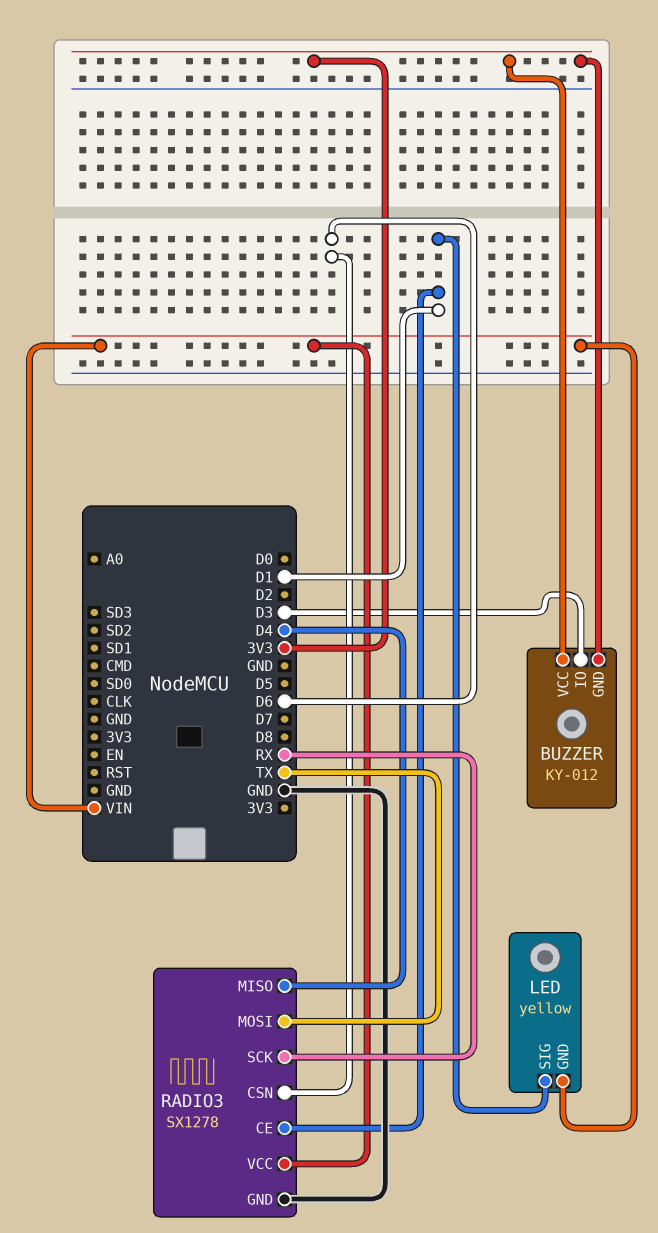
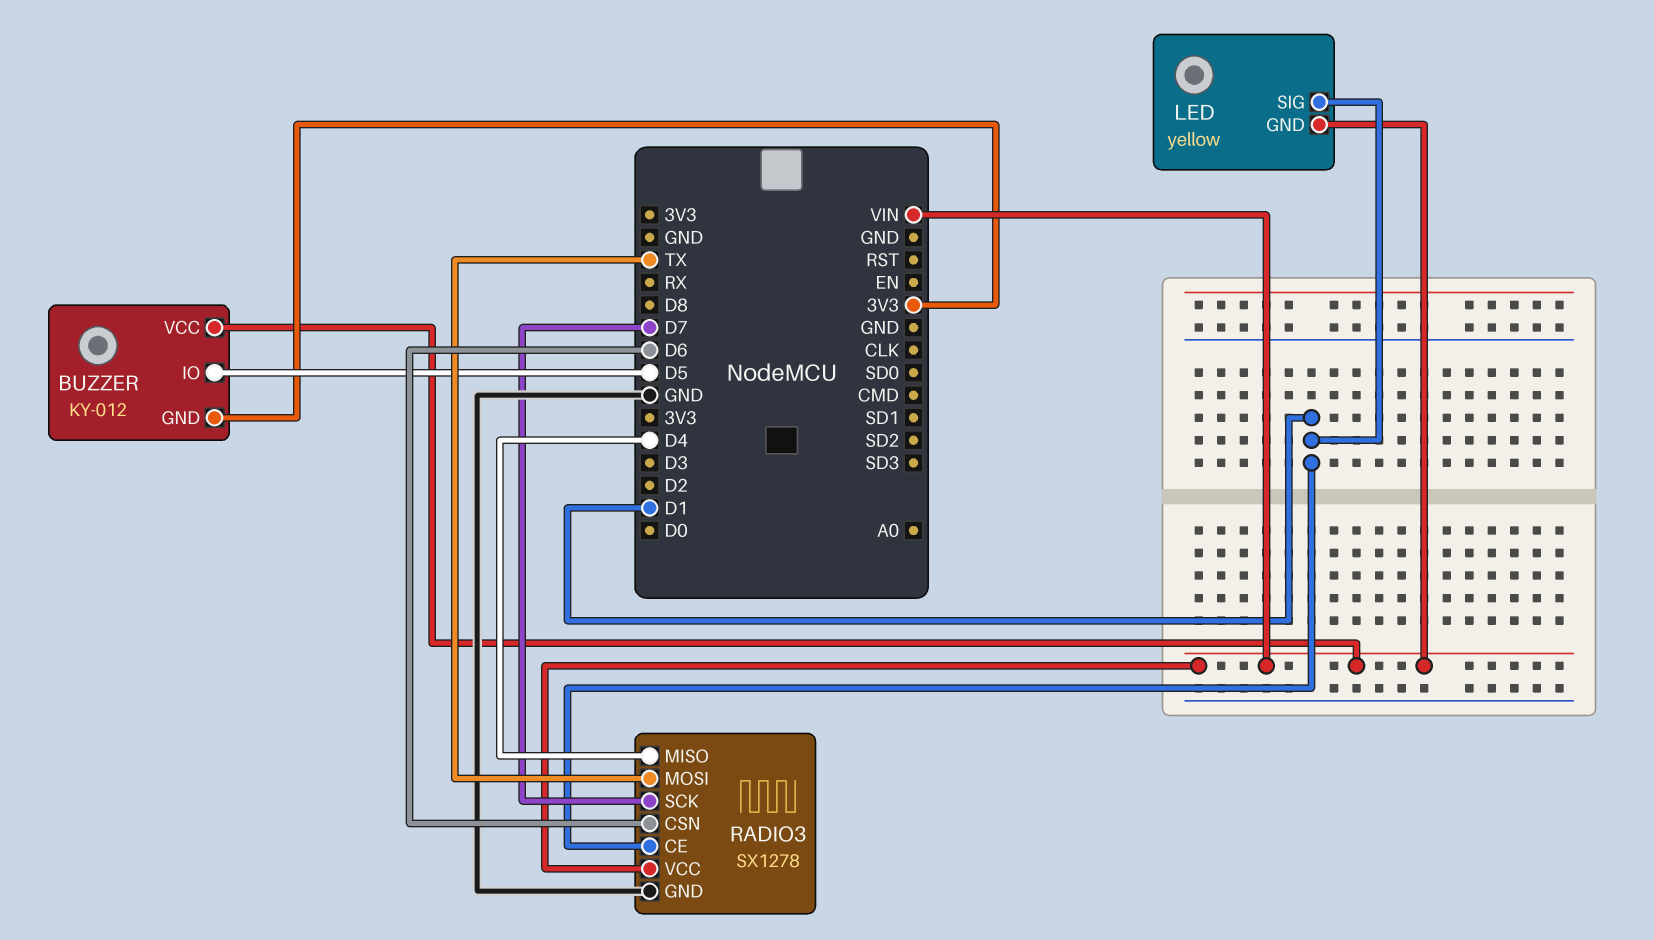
BUZZER pin IO: D3 -> D5
BUZZER pin VCC: 3V3 -> VIN
RADIO3 pin SCK: RX -> D7

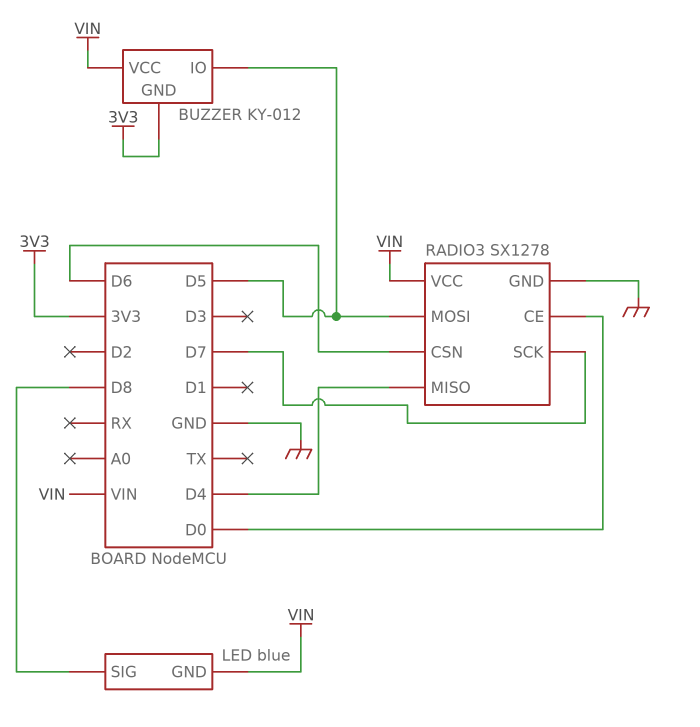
LED: yellow -> blue
LED pin SIG: D1 -> D8
RADIO3 pin CE: D1 -> D0
RADIO3 pin MOSI: TX -> D5

